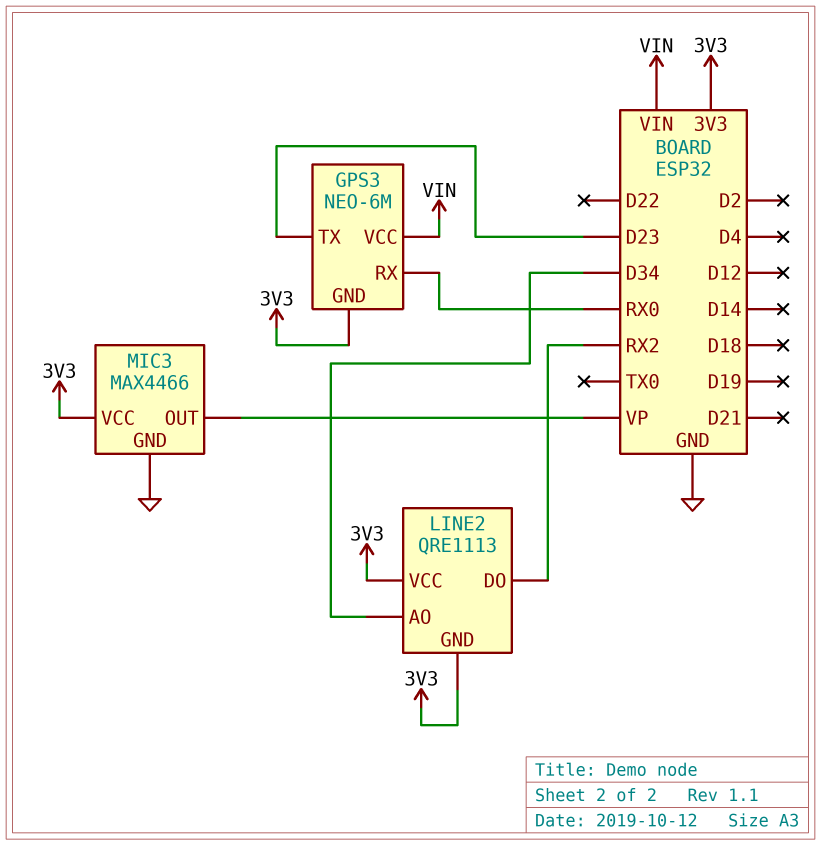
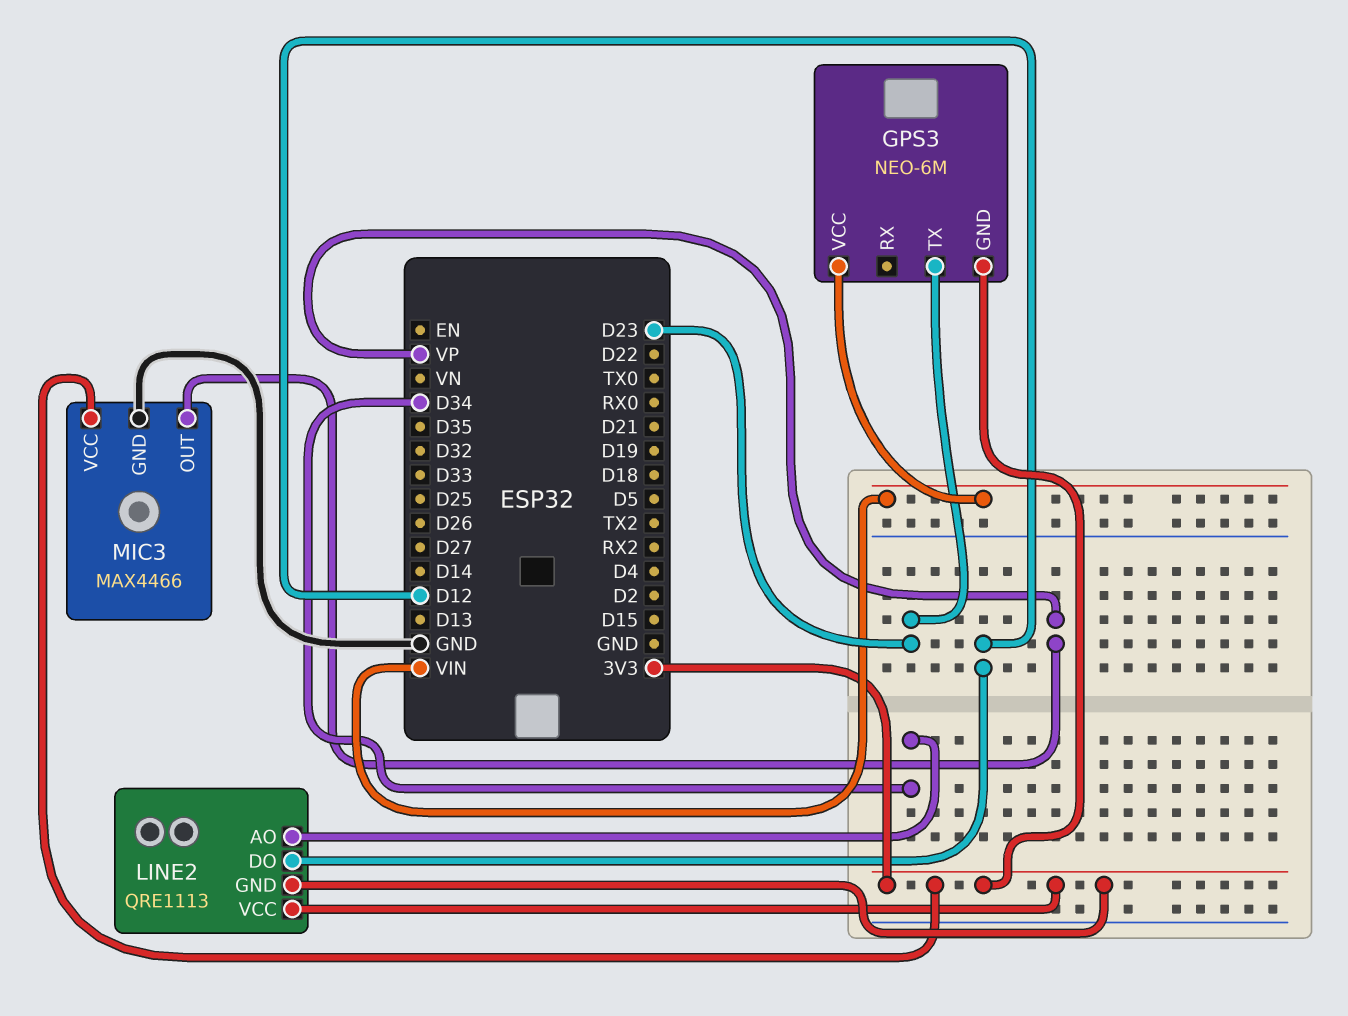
GPS3 pin RX: RX0 -> none
LINE2 pin DO: RX2 -> D12

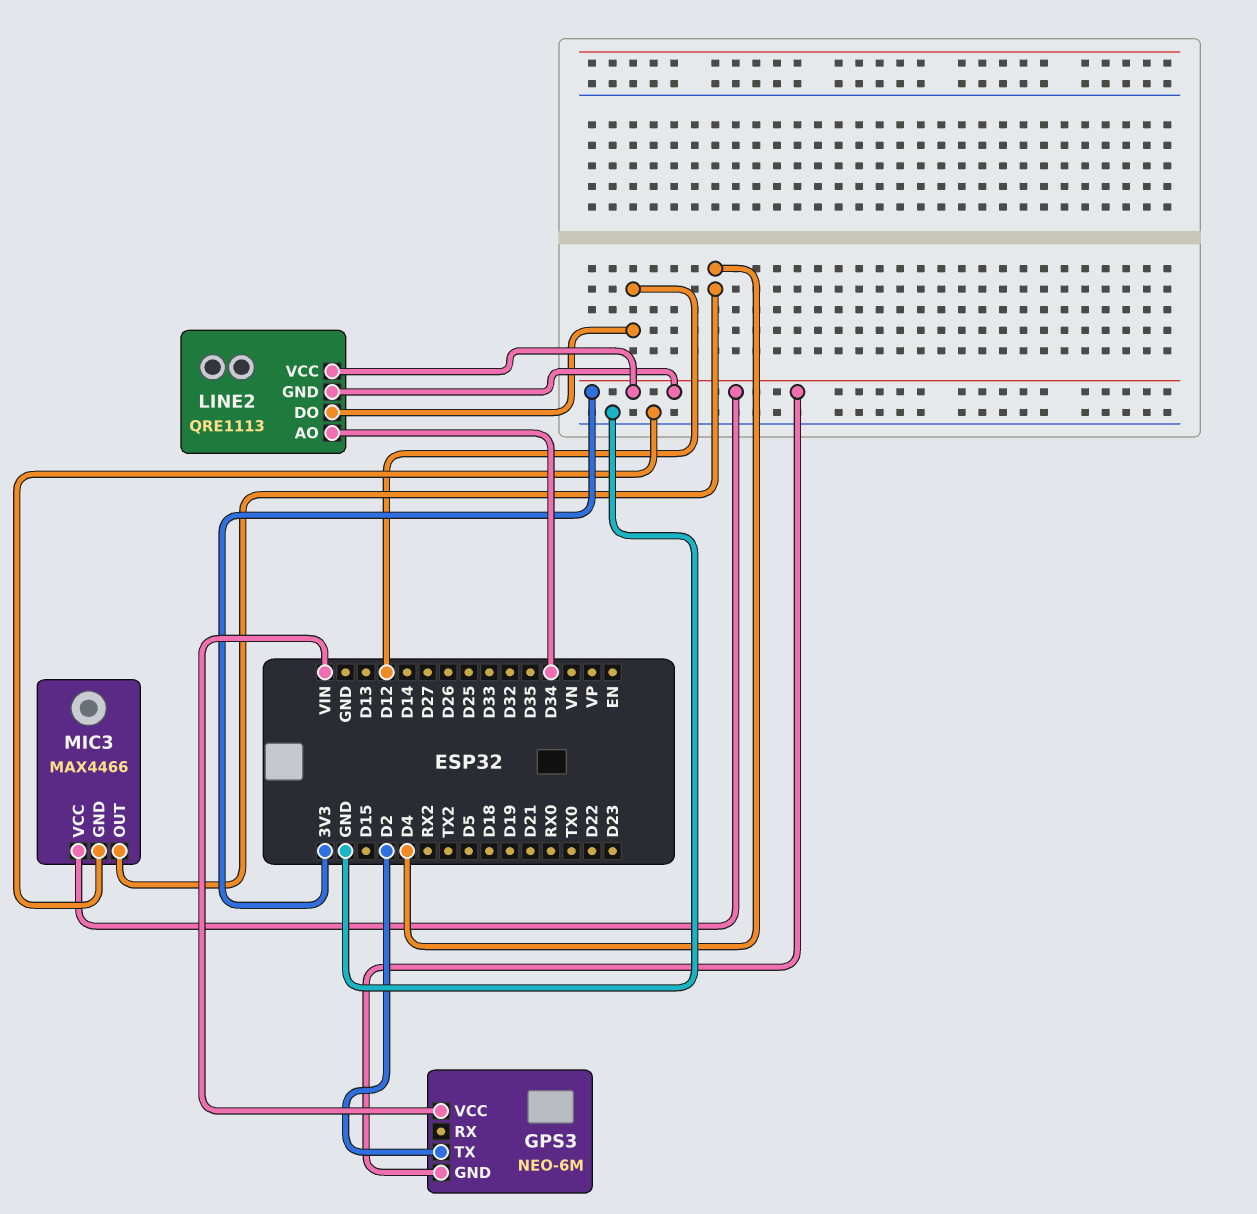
GPS3 pin TX: D23 -> D2
MIC3 pin OUT: VP -> D4

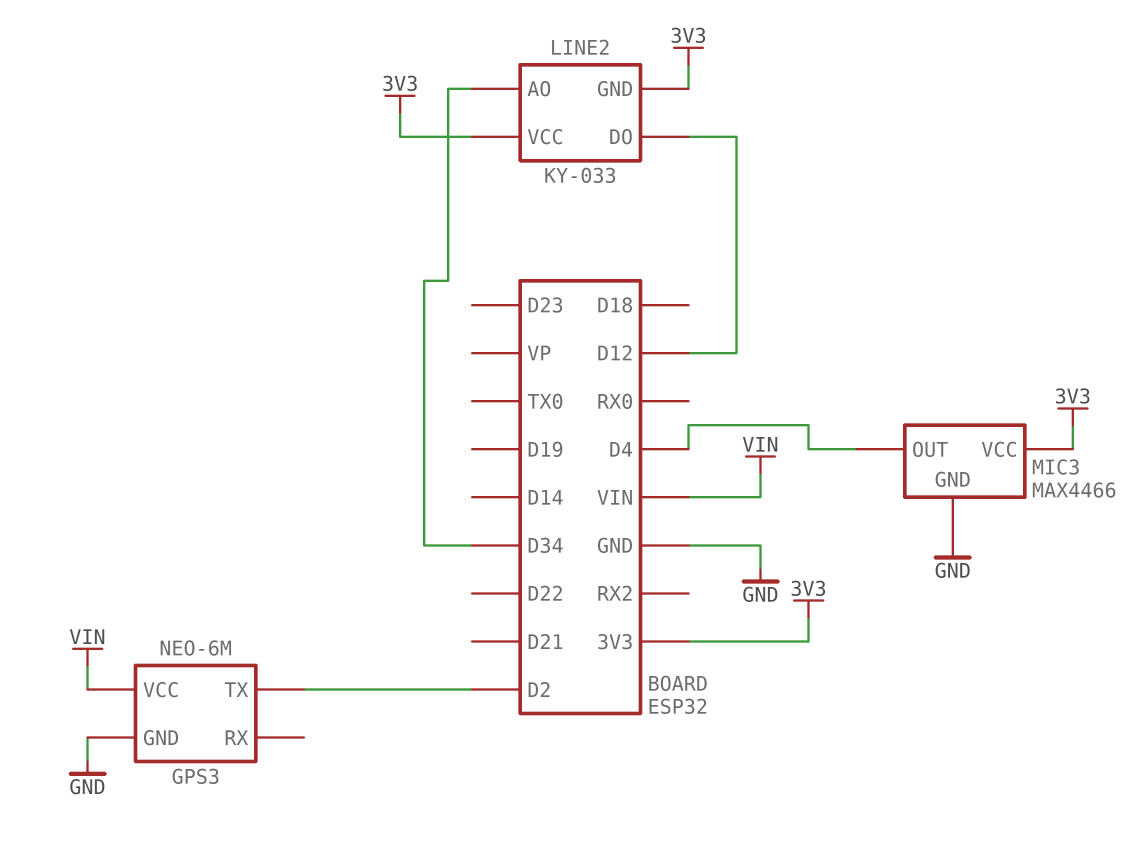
GPS3 pin GND: 3V3 -> GND
LINE2: QRE1113 -> KY-033

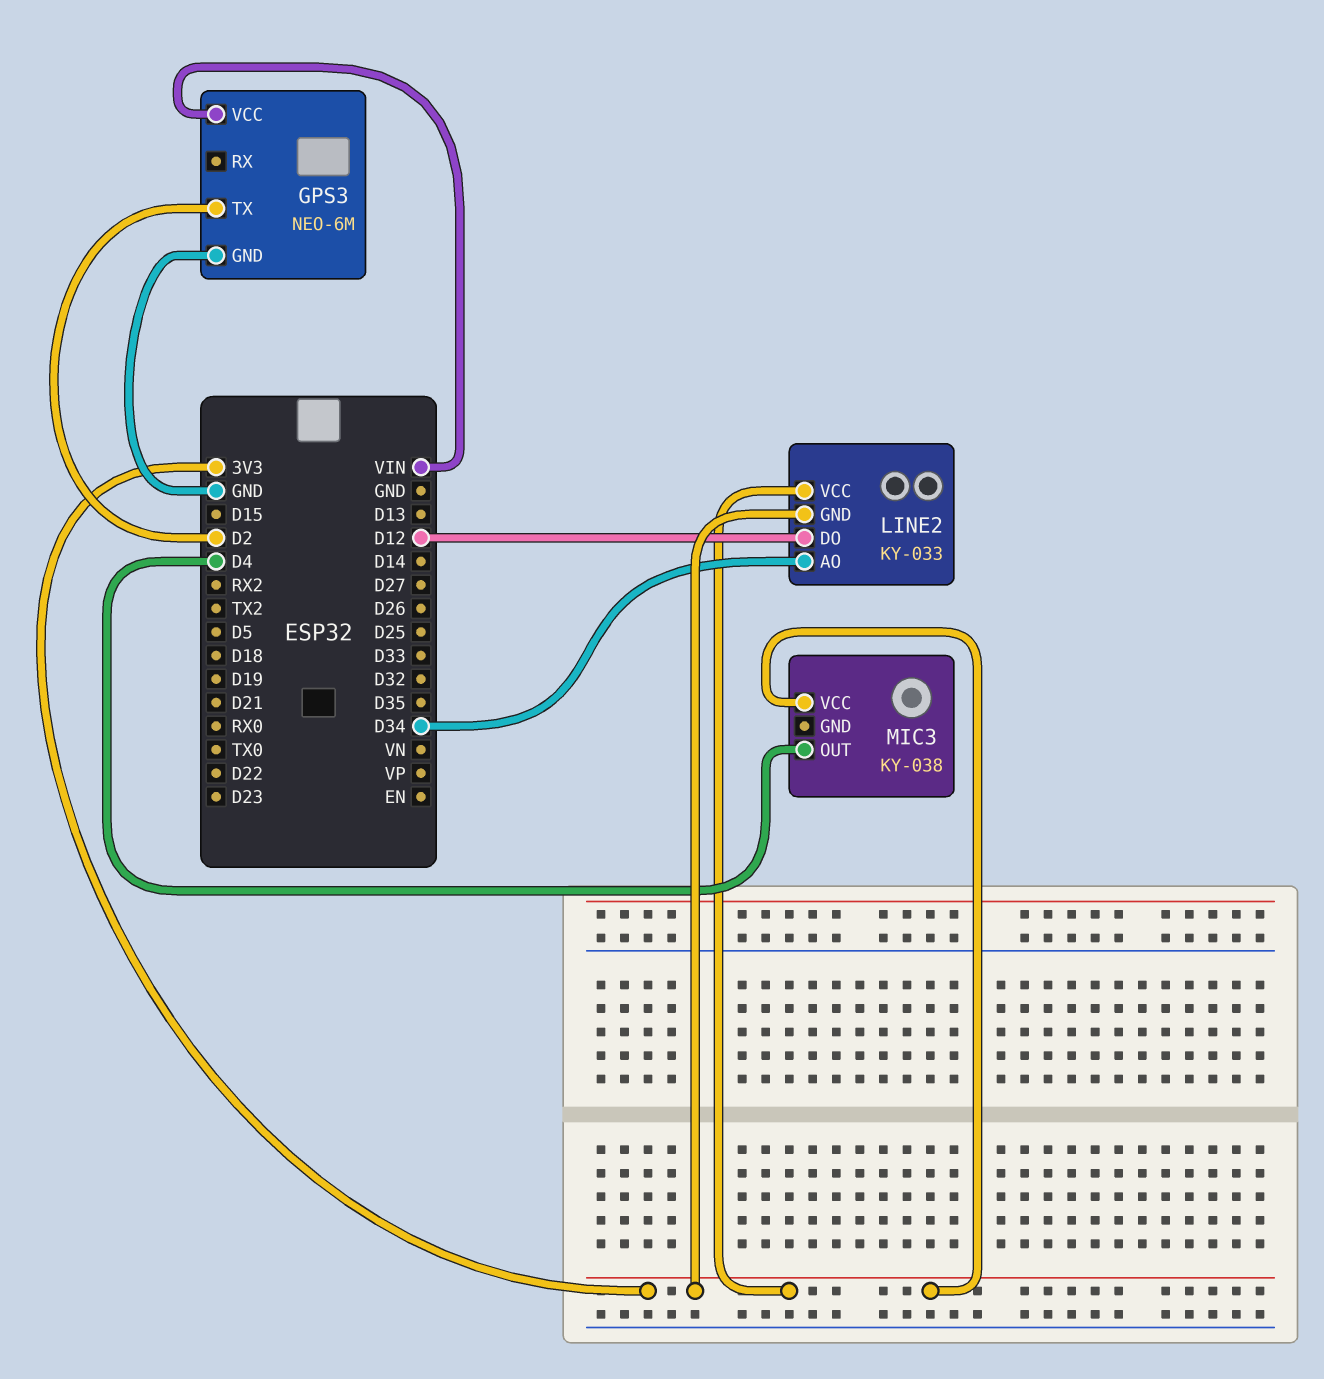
MIC3: MAX4466 -> KY-038
MIC3 pin GND: GND -> none

